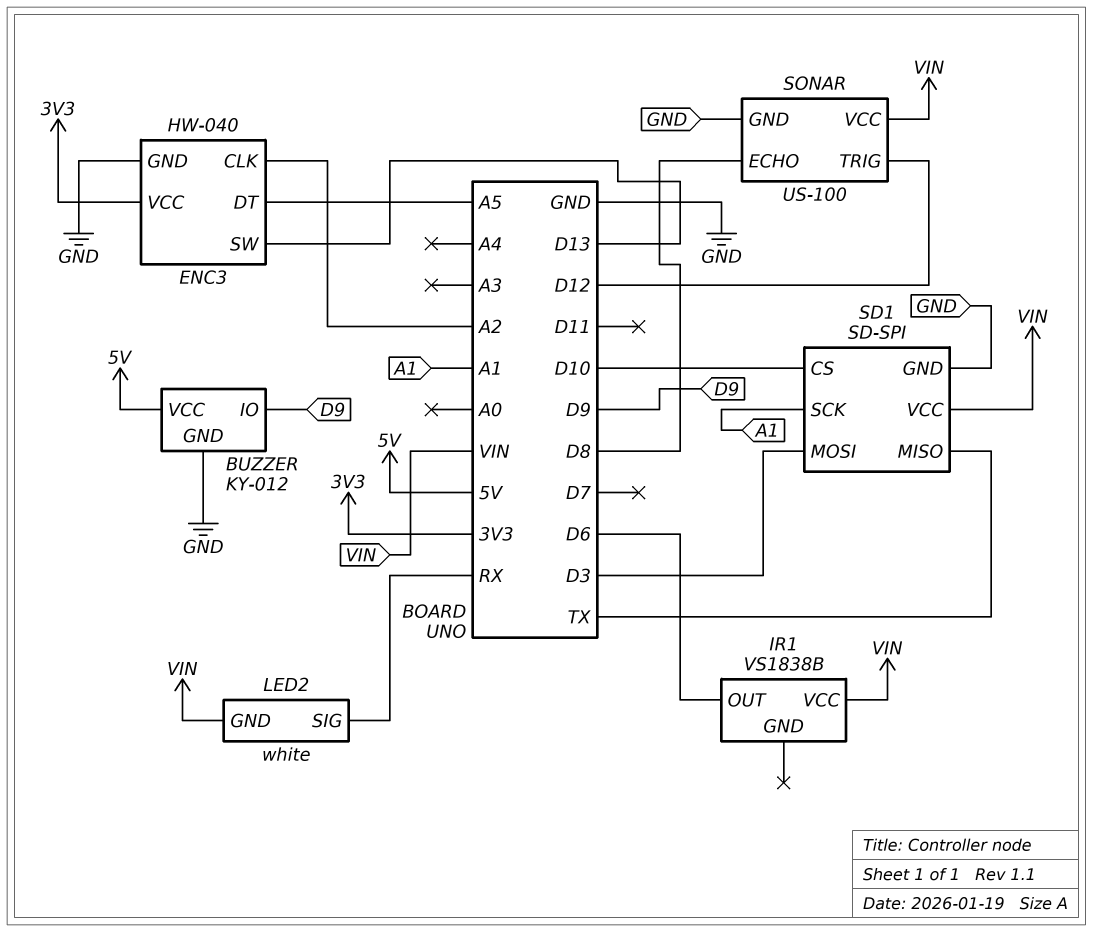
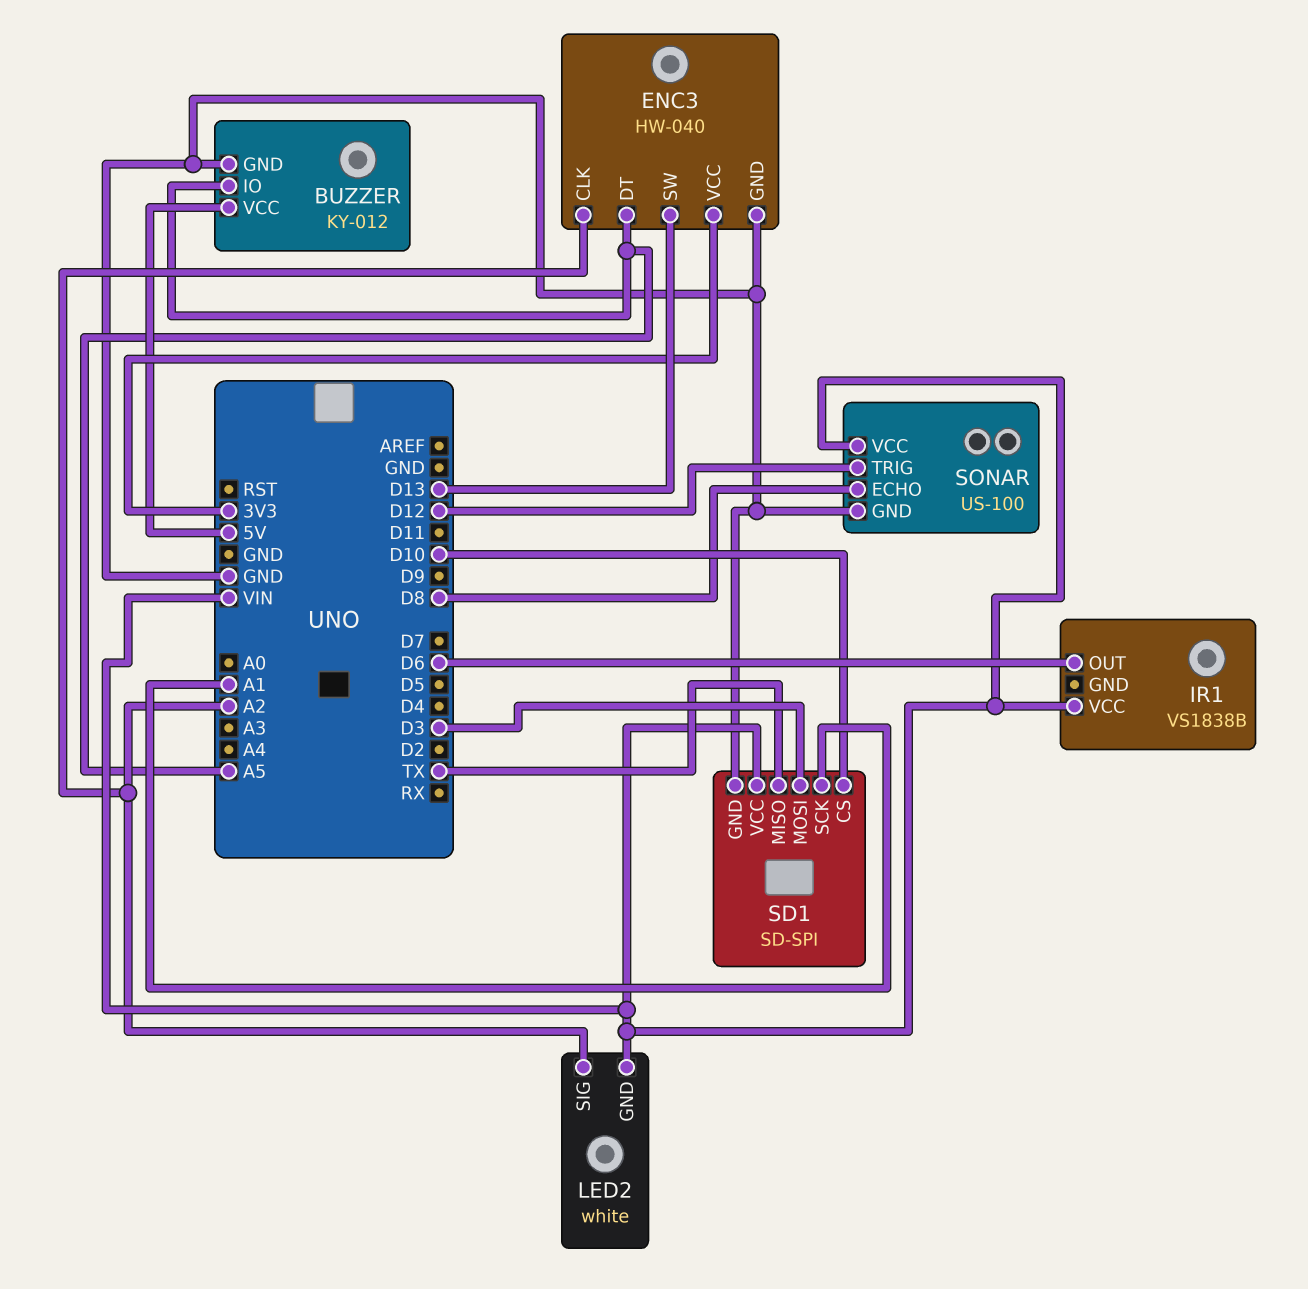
BUZZER pin IO: D9 -> A5
LED2 pin SIG: RX -> A2

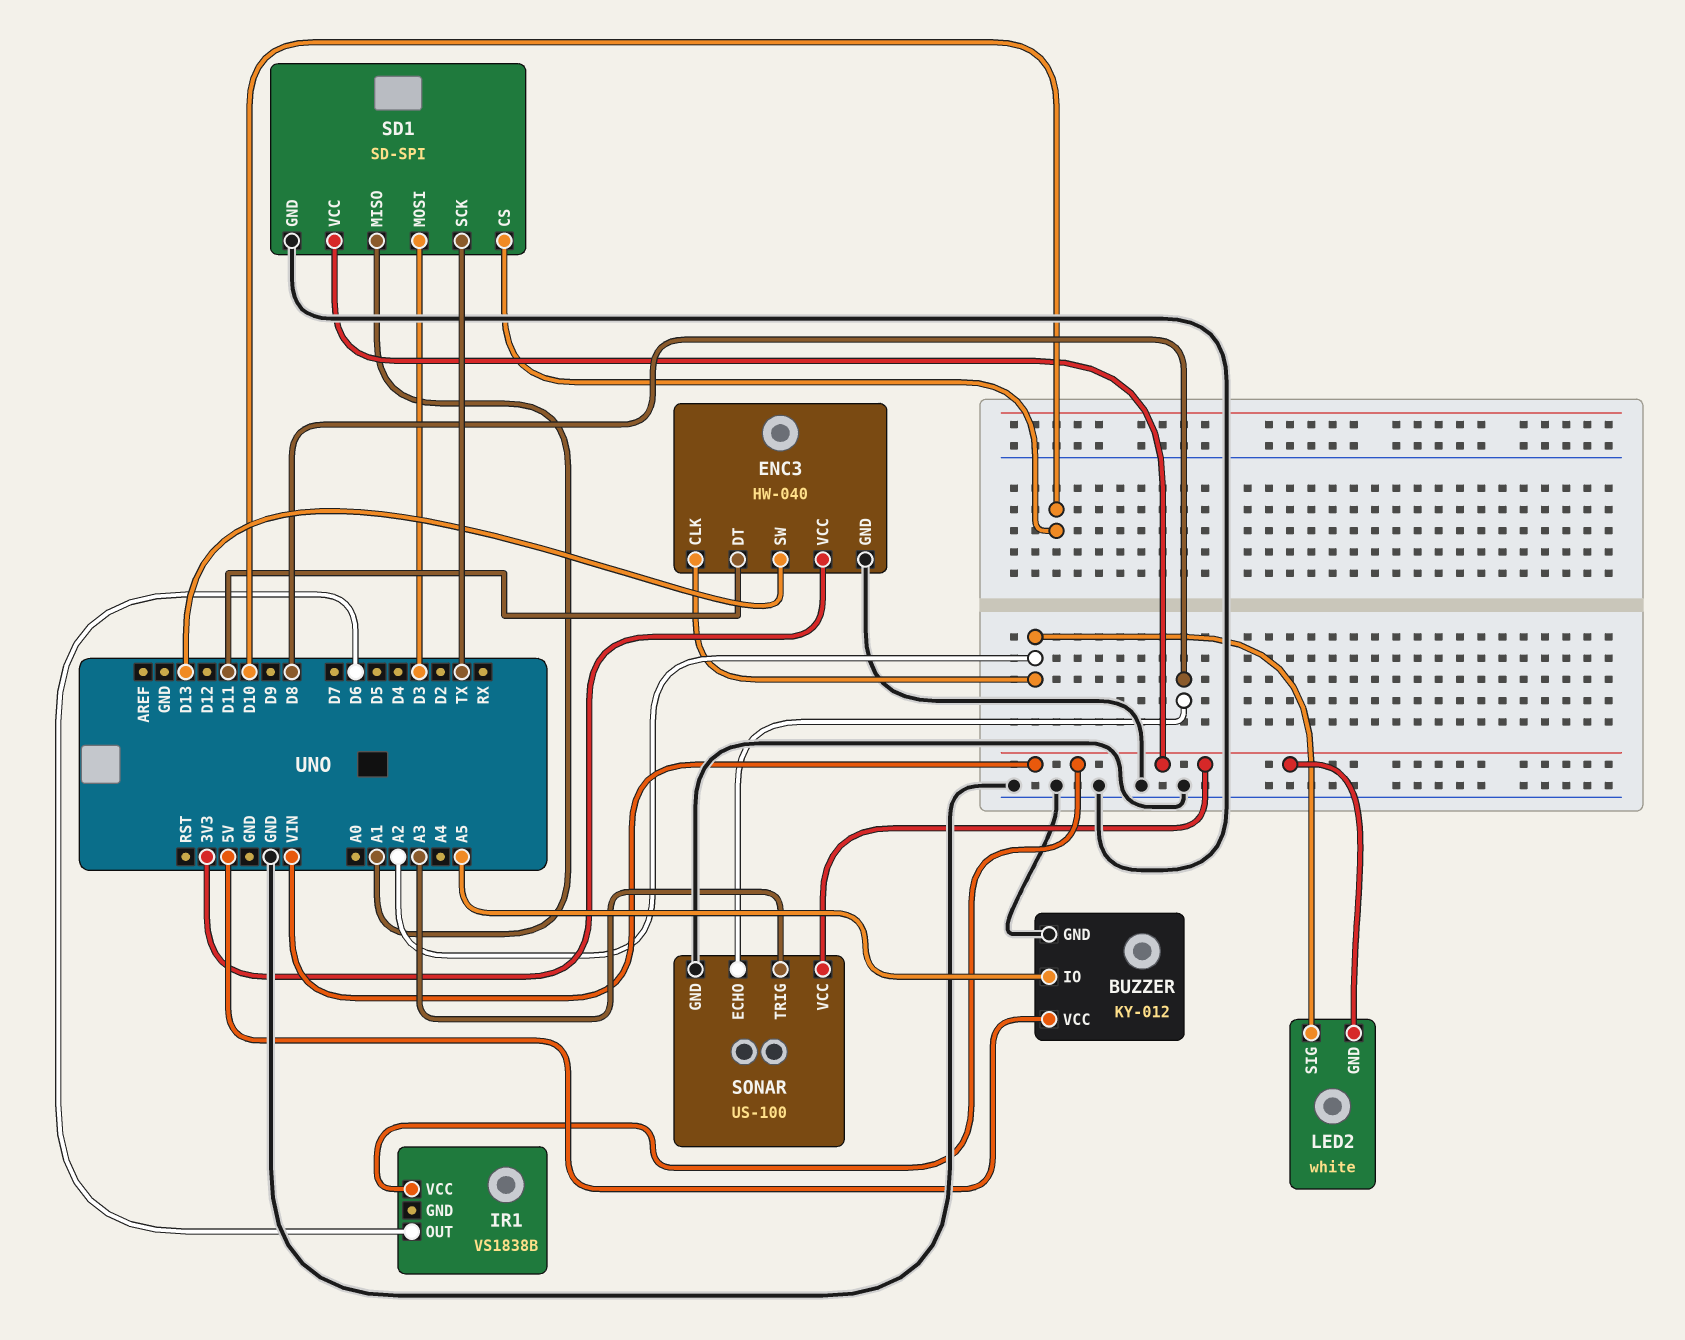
ENC3 pin DT: A5 -> D11
SD1 pin MISO: TX -> A1
SD1 pin SCK: A1 -> TX
SONAR pin TRIG: D12 -> A3

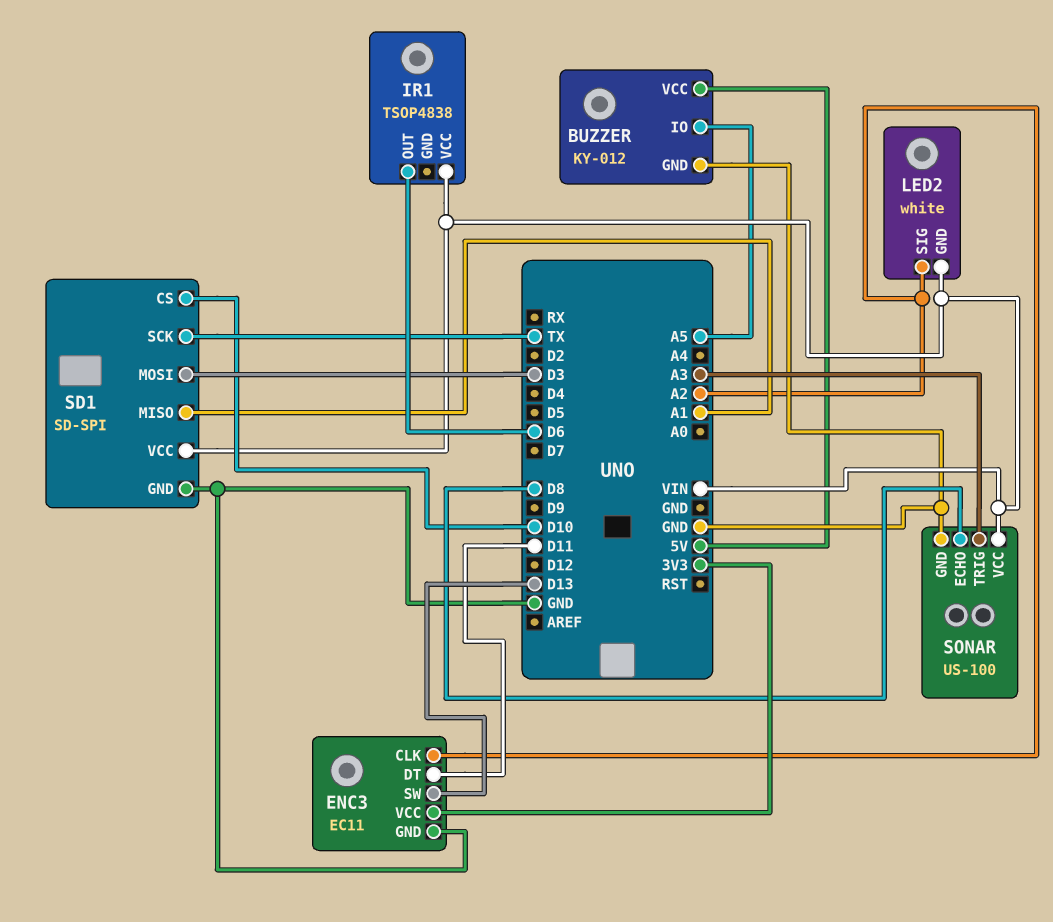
ENC3: HW-040 -> EC11
IR1: VS1838B -> TSOP4838

